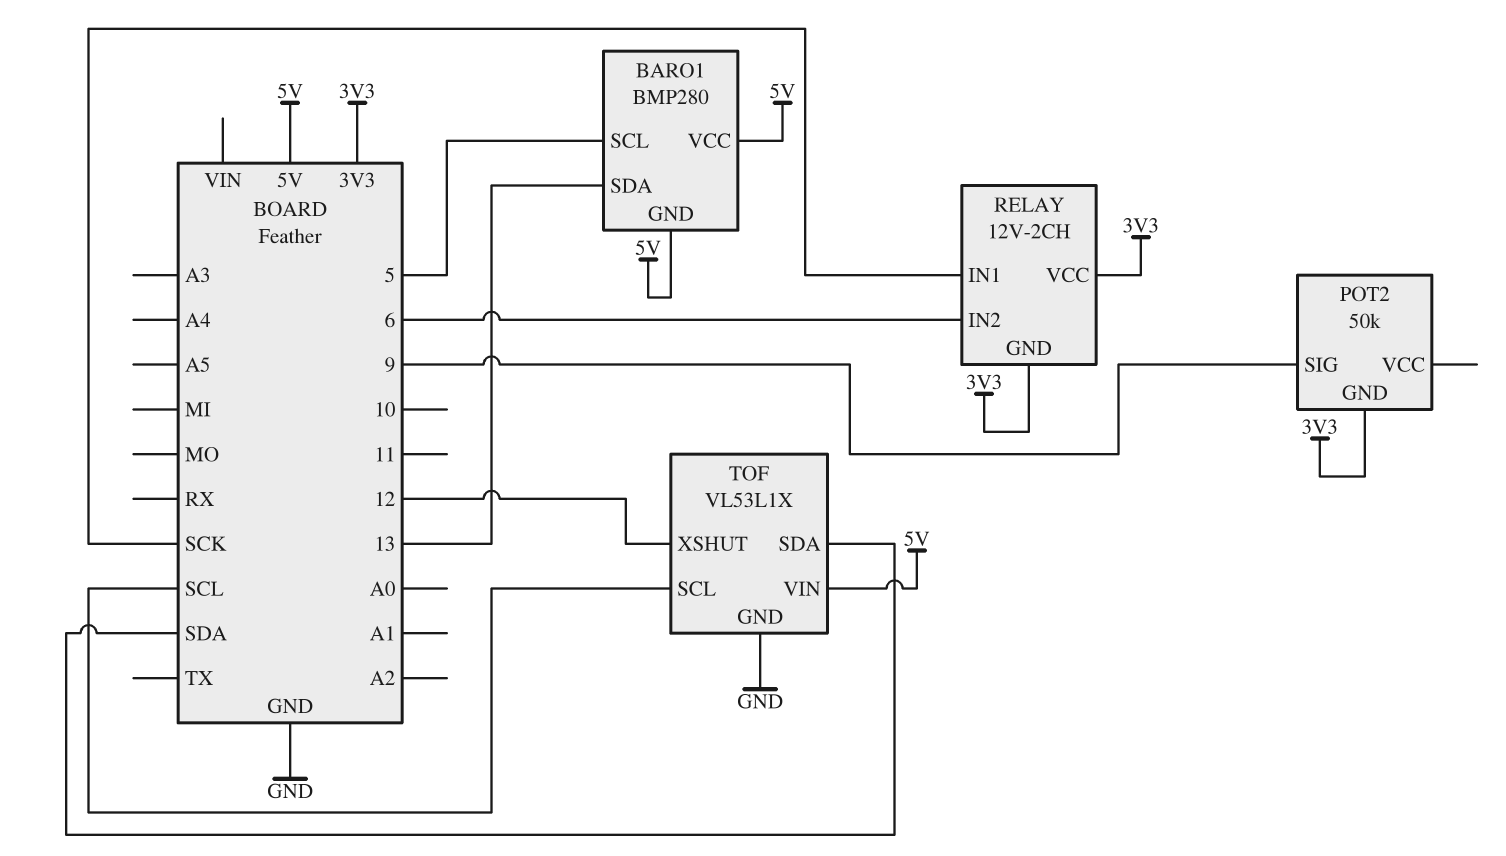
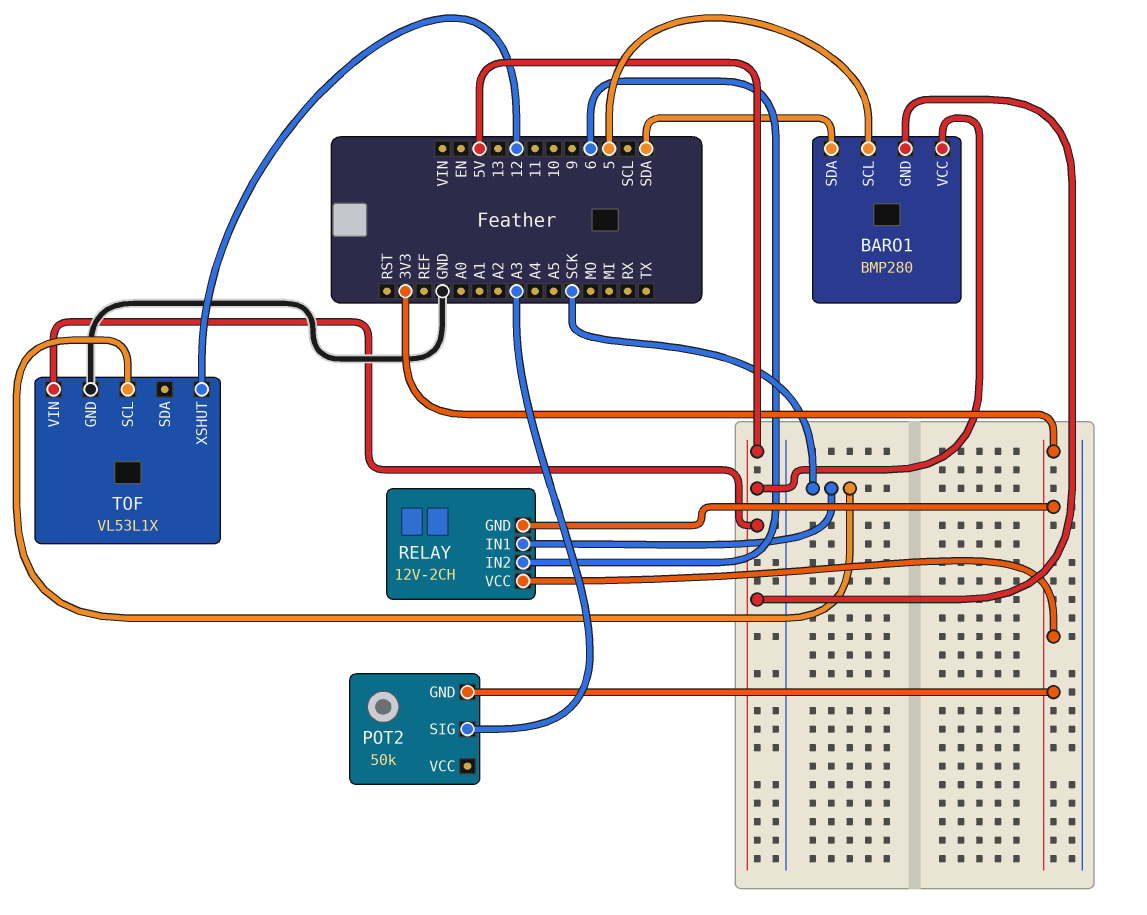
BARO1 pin SDA: 13 -> SDA
POT2 pin SIG: 9 -> A3
TOF pin SCL: SCL -> SCK
TOF pin SDA: SDA -> none

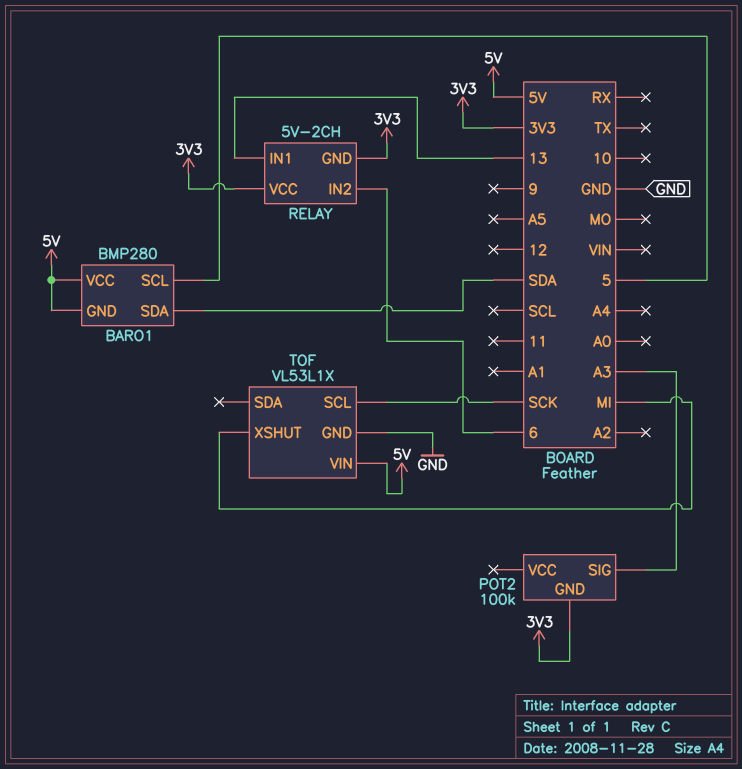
POT2: 50k -> 100k
RELAY: 12V-2CH -> 5V-2CH
RELAY pin IN1: SCK -> 13
TOF pin XSHUT: 12 -> MI

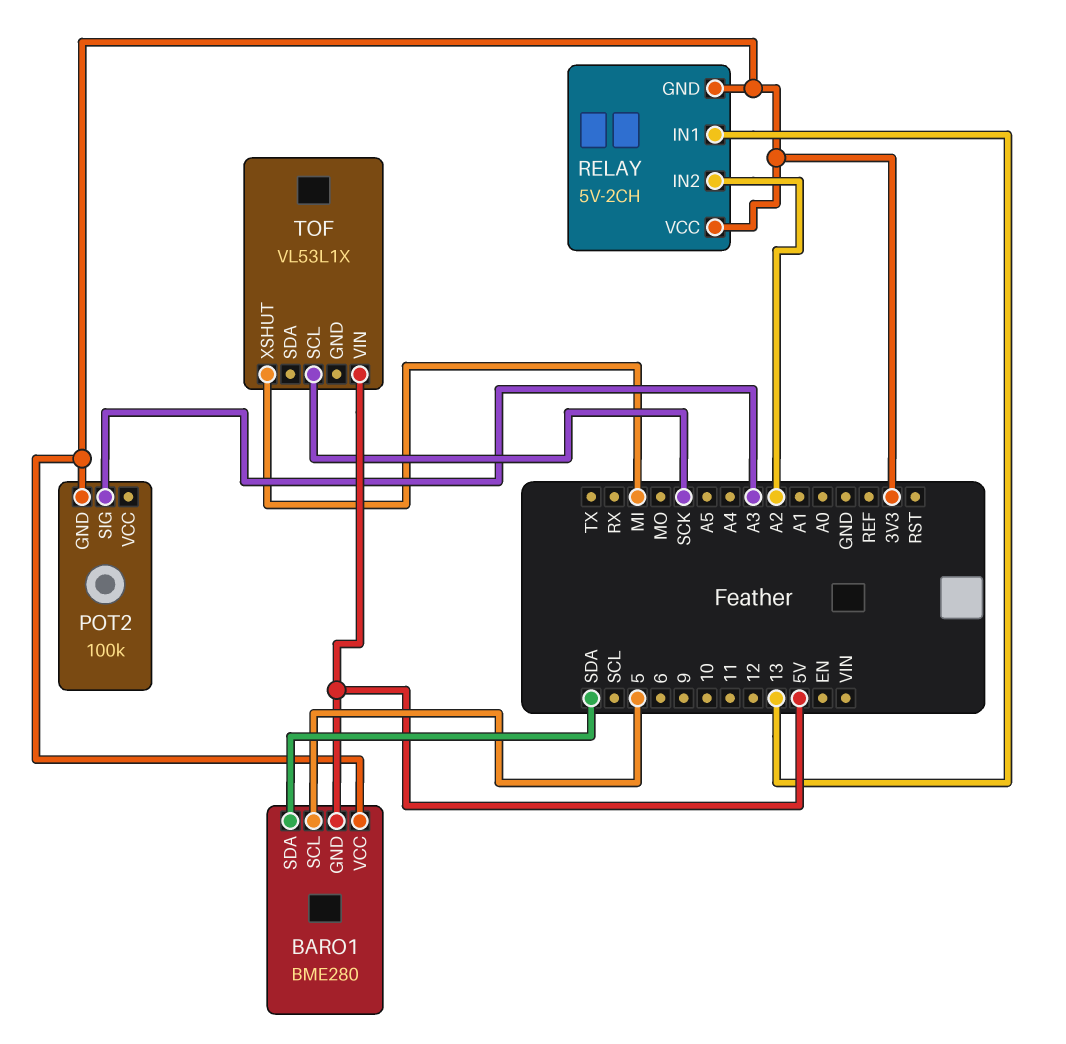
BARO1: BMP280 -> BME280
BARO1 pin VCC: 5V -> 3V3
RELAY pin IN2: 6 -> A2
TOF pin GND: GND -> none

